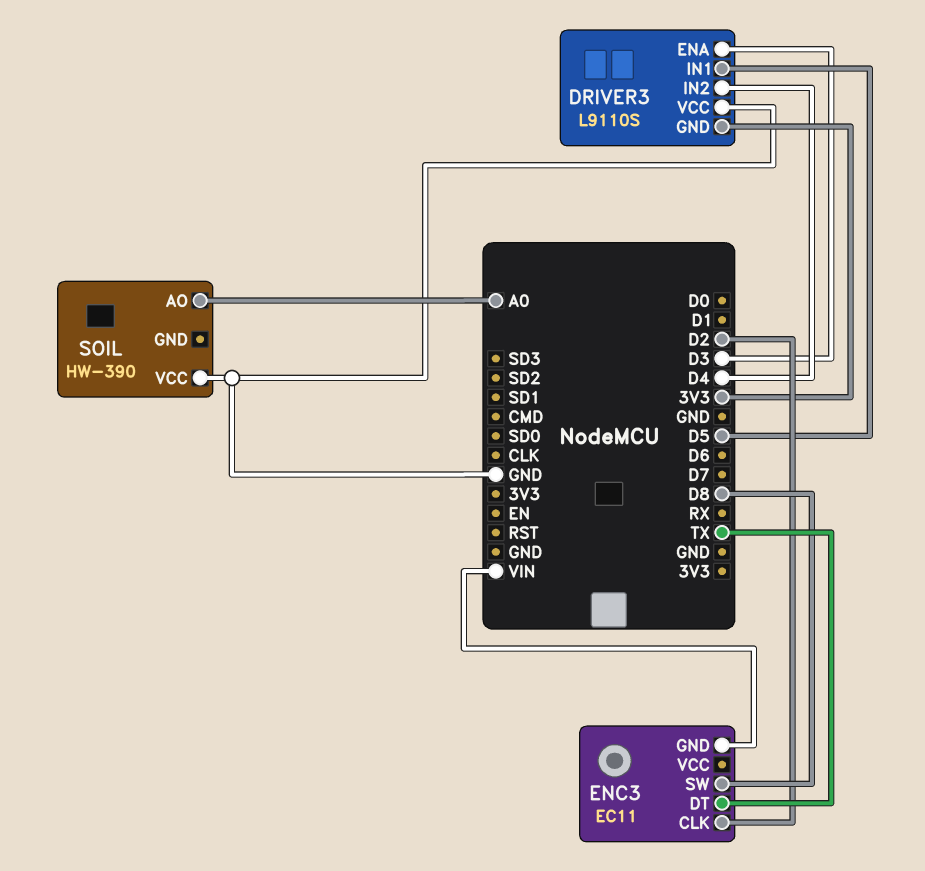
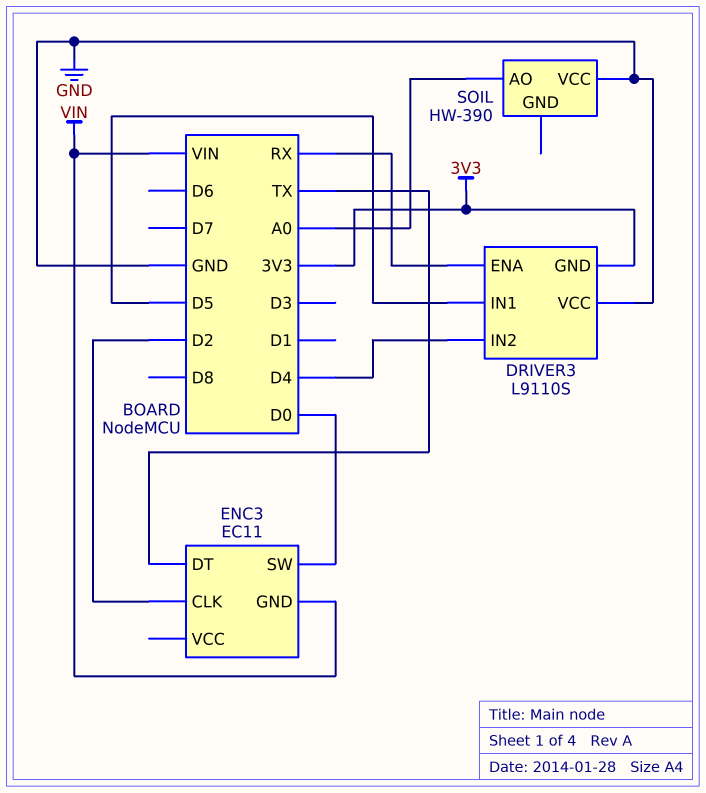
DRIVER3 pin ENA: D3 -> RX
ENC3 pin SW: D8 -> D0

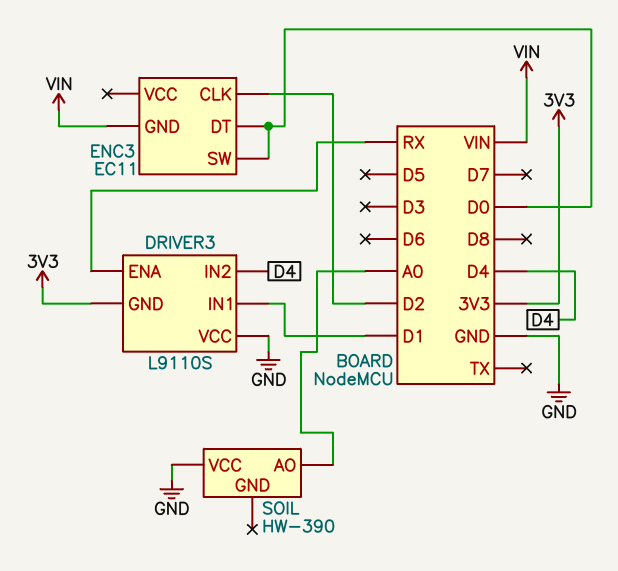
DRIVER3 pin IN1: D5 -> D1
ENC3 pin DT: TX -> D0

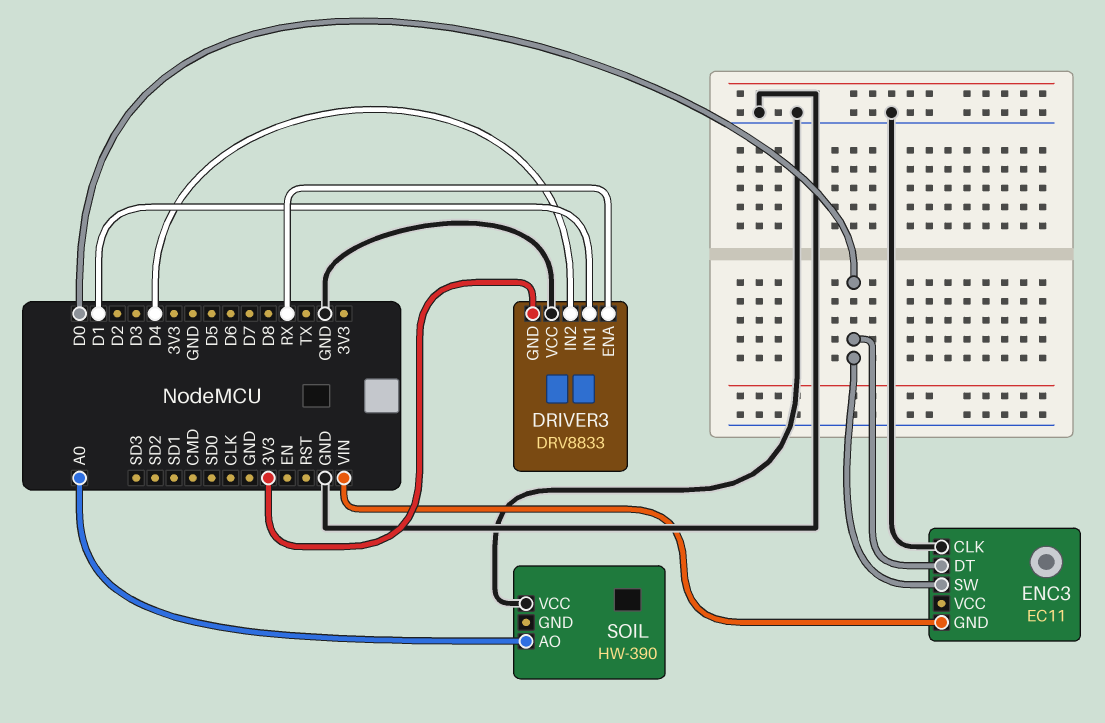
DRIVER3: L9110S -> DRV8833
ENC3 pin CLK: D2 -> GND

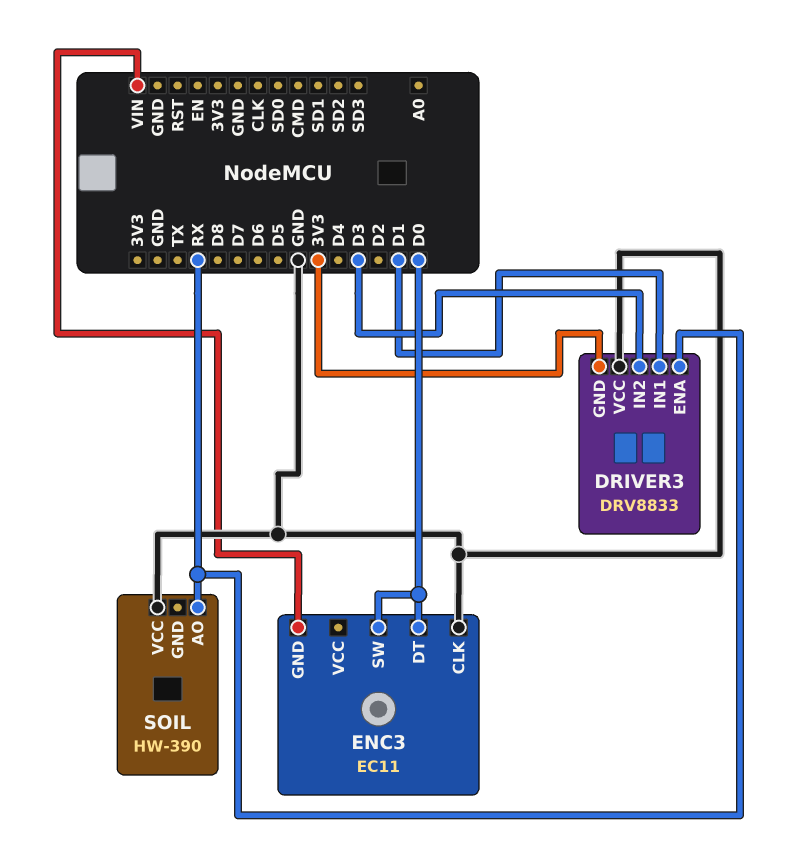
DRIVER3 pin IN2: D4 -> D3
SOIL pin AO: A0 -> RX

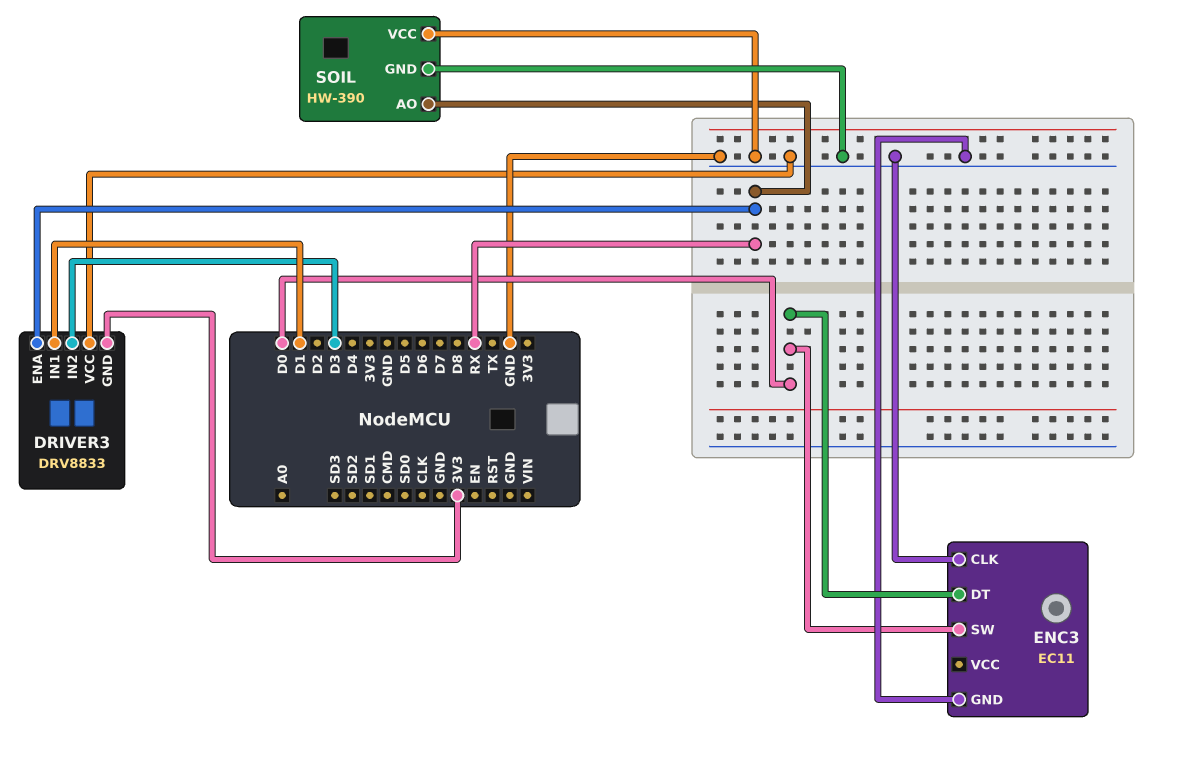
ENC3 pin GND: VIN -> GND
SOIL pin GND: none -> GND

